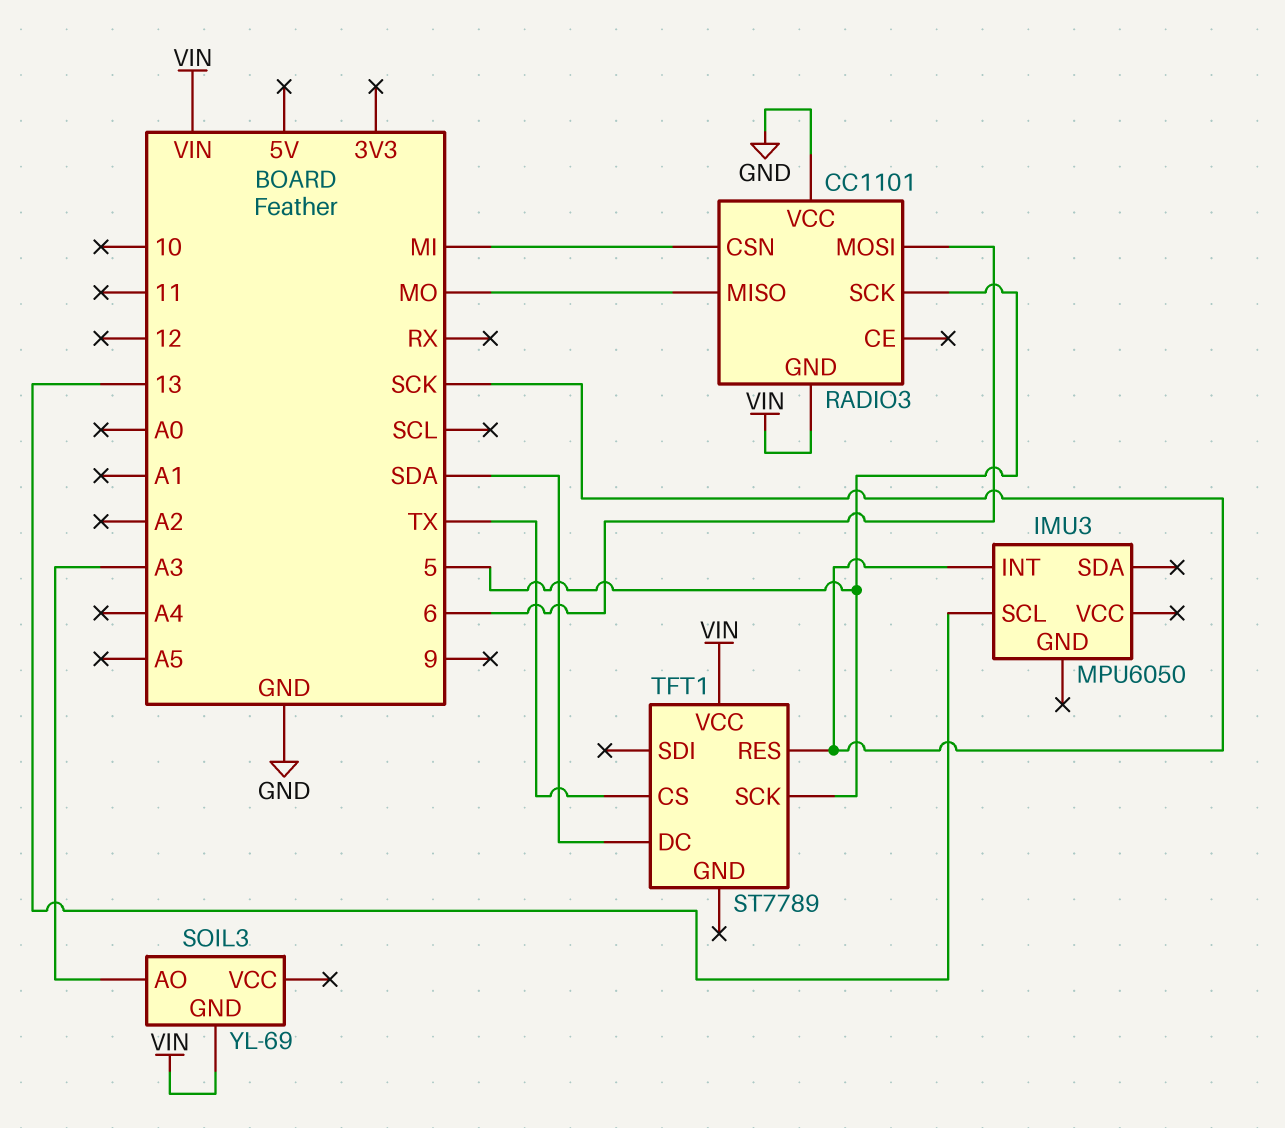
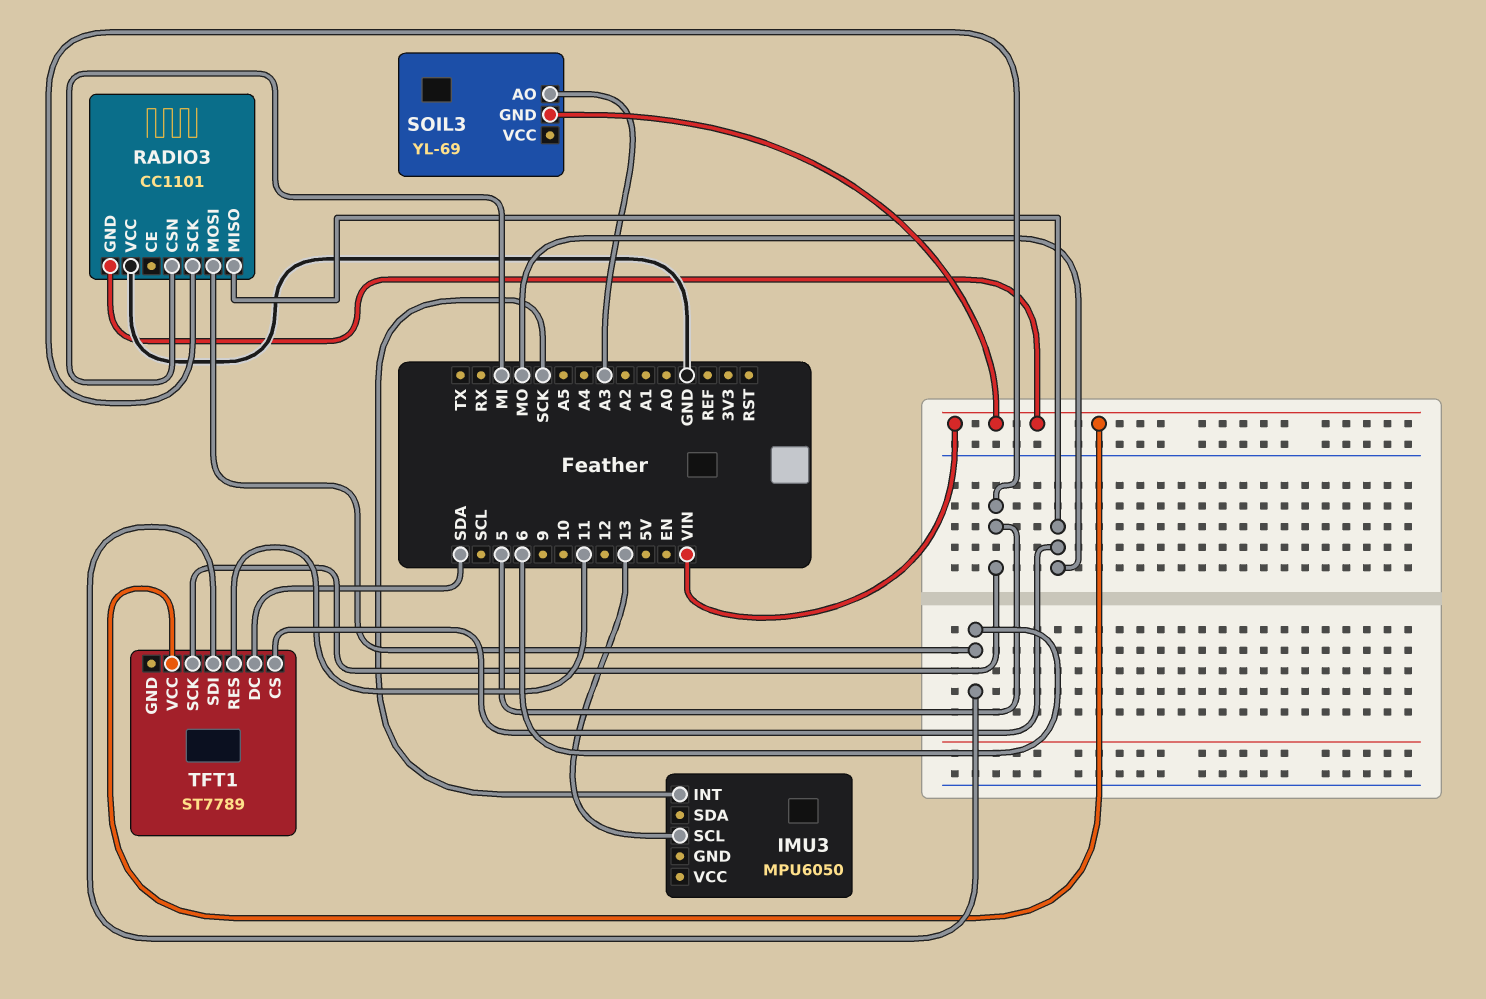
TFT1 pin CS: TX -> MO
TFT1 pin RES: SCK -> 11
TFT1 pin SDI: none -> 6

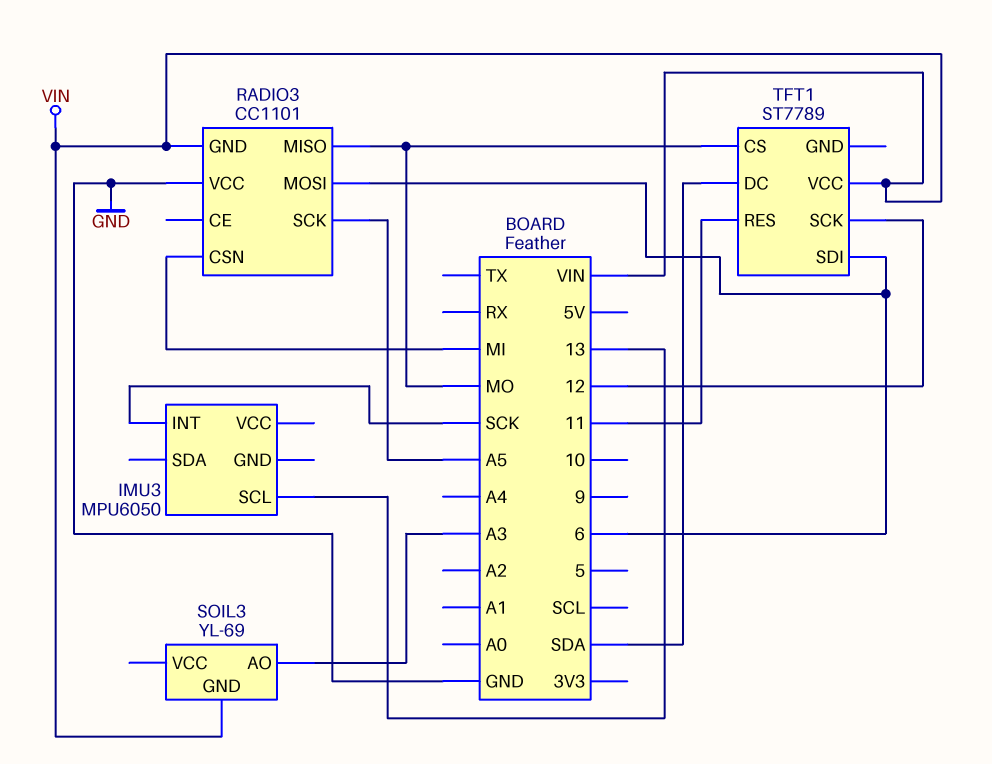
RADIO3 pin SCK: 5 -> A5
TFT1 pin SCK: 5 -> 12

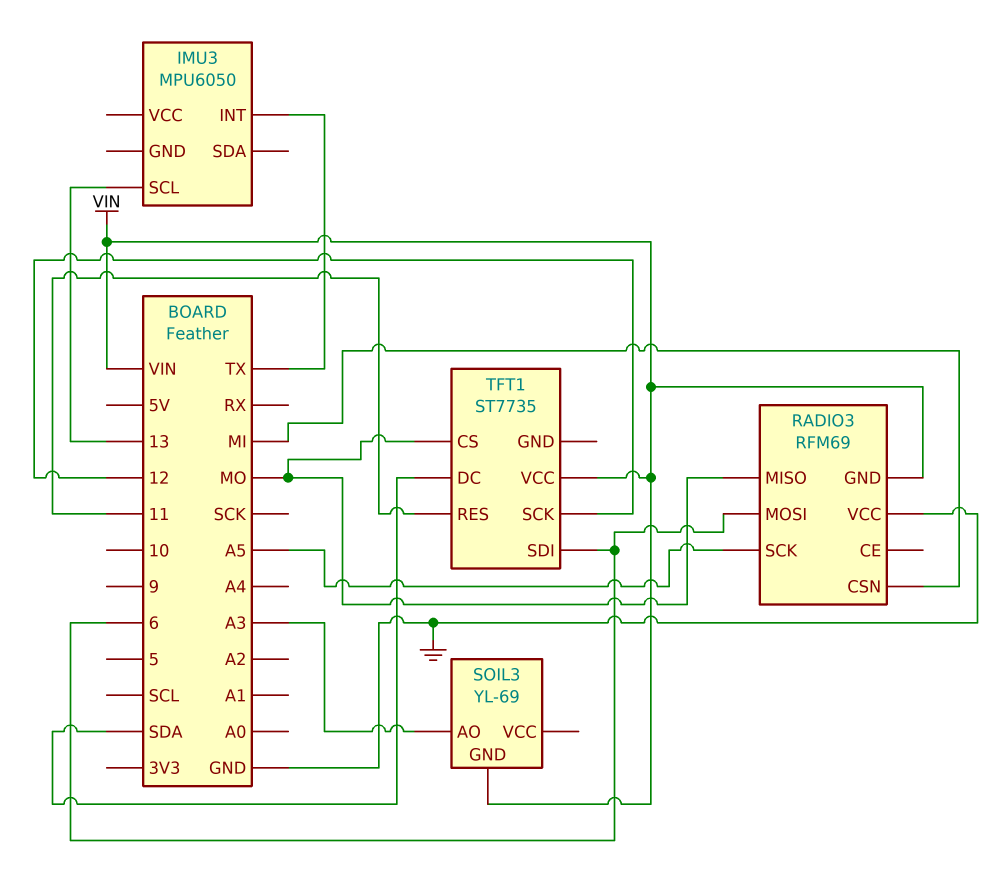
IMU3 pin INT: SCK -> TX
RADIO3: CC1101 -> RFM69
TFT1: ST7789 -> ST7735

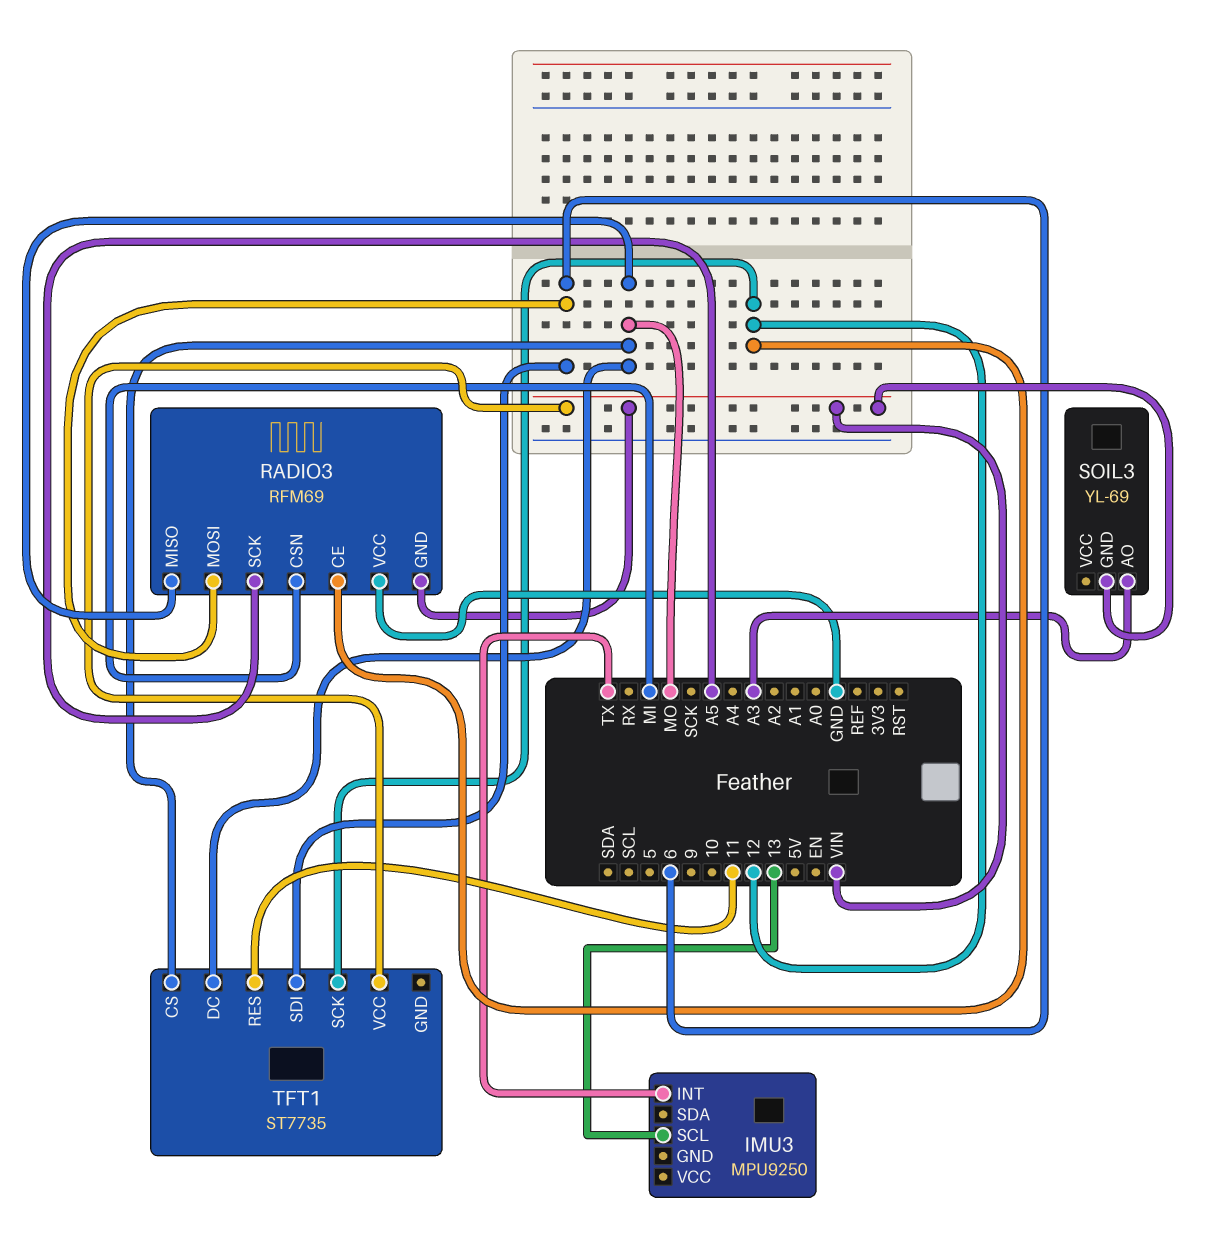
IMU3: MPU6050 -> MPU9250
RADIO3 pin CE: none -> 12
TFT1 pin DC: SDA -> MO

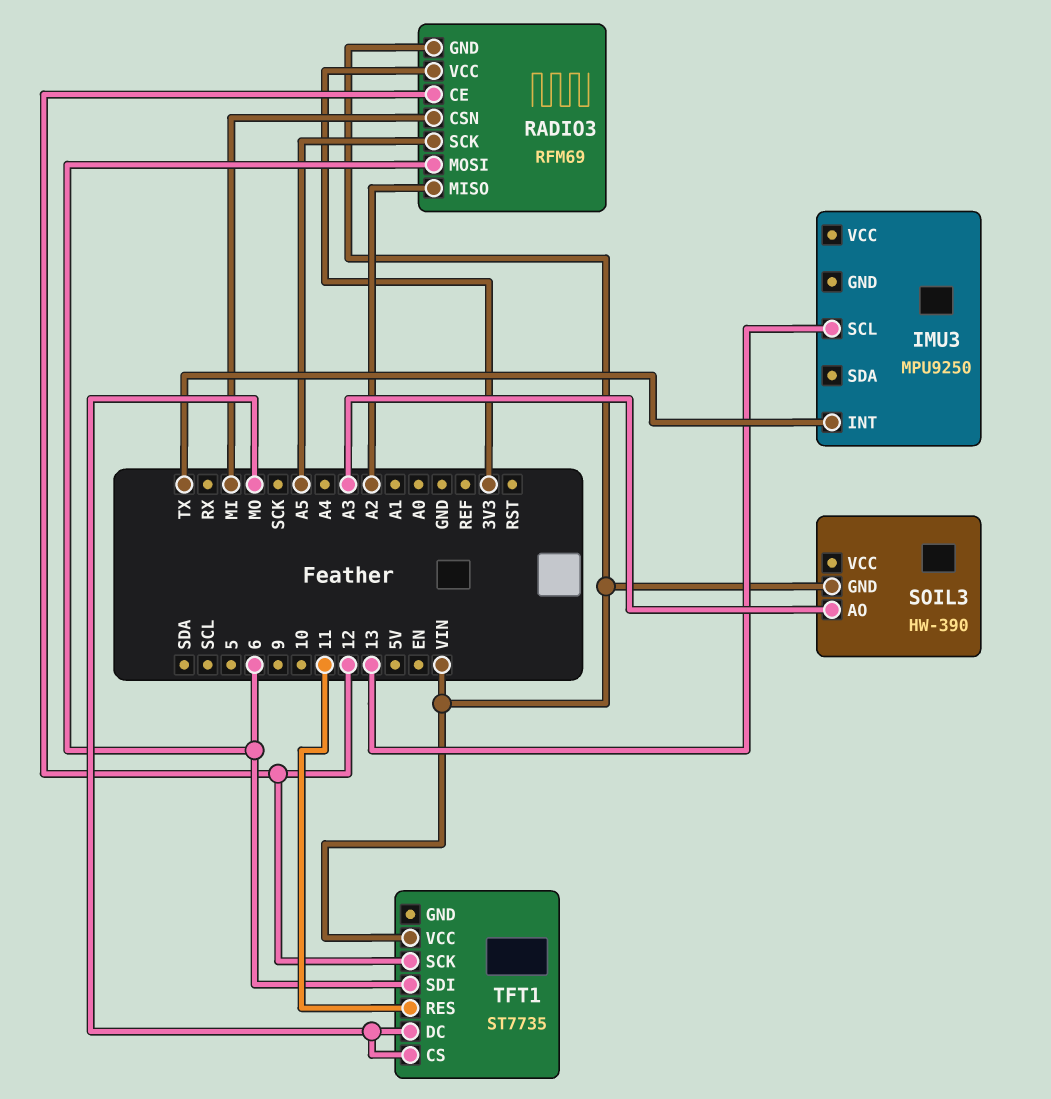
RADIO3 pin MISO: MO -> A2
RADIO3 pin VCC: GND -> 3V3
SOIL3: YL-69 -> HW-390

